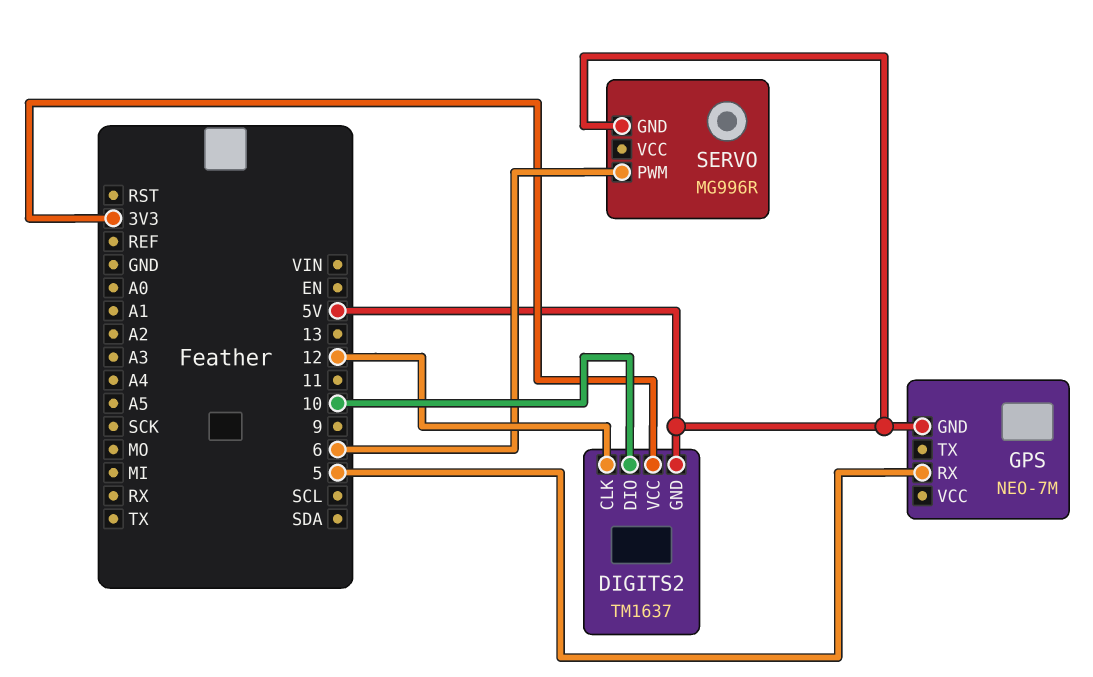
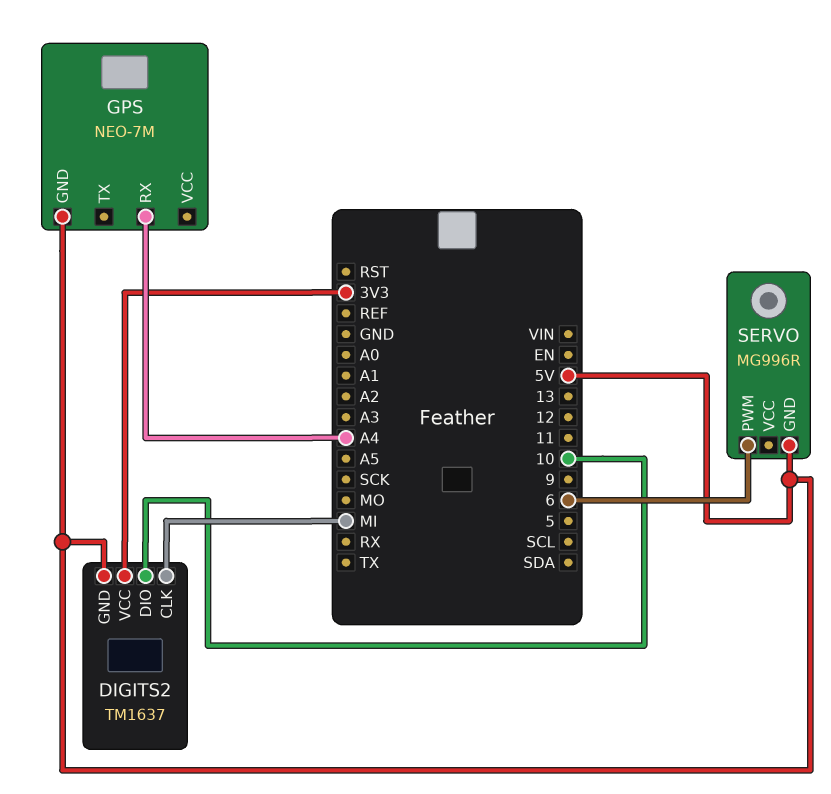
DIGITS2 pin CLK: 12 -> MI
GPS pin RX: 5 -> A4

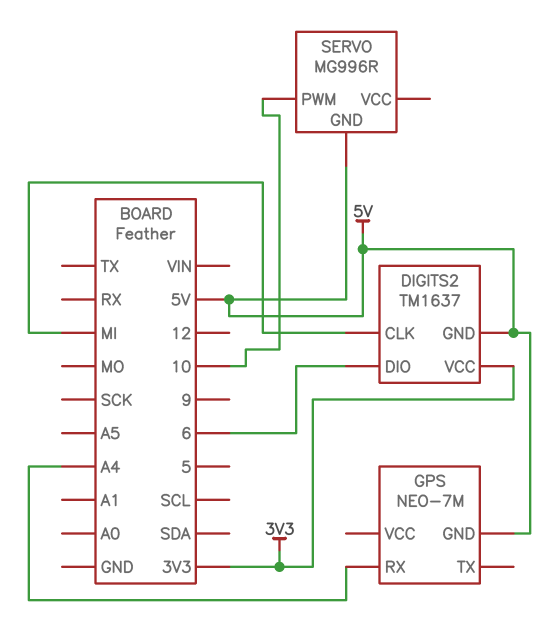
DIGITS2 pin DIO: 10 -> 6
SERVO pin PWM: 6 -> 10

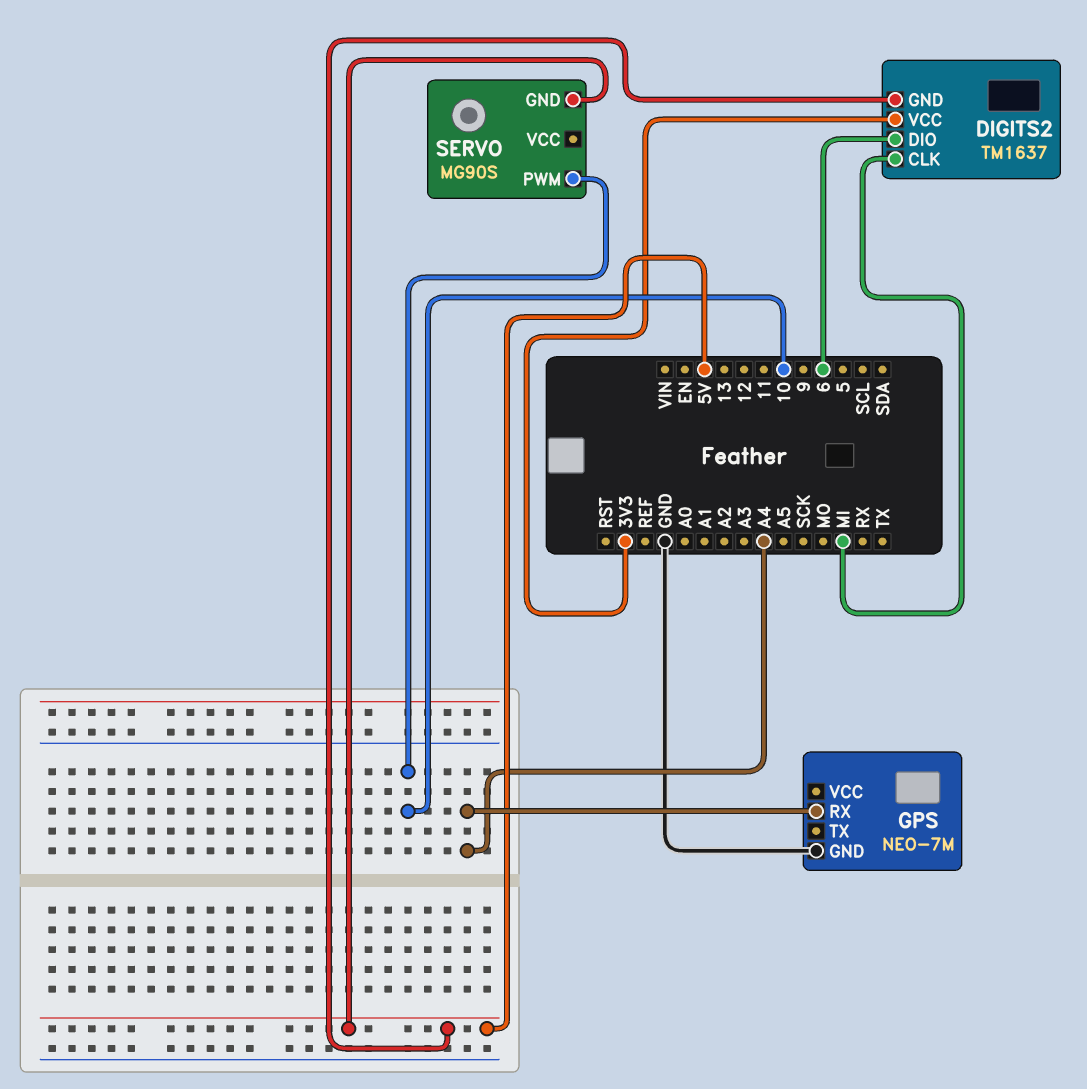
GPS pin GND: 5V -> GND
SERVO: MG996R -> MG90S

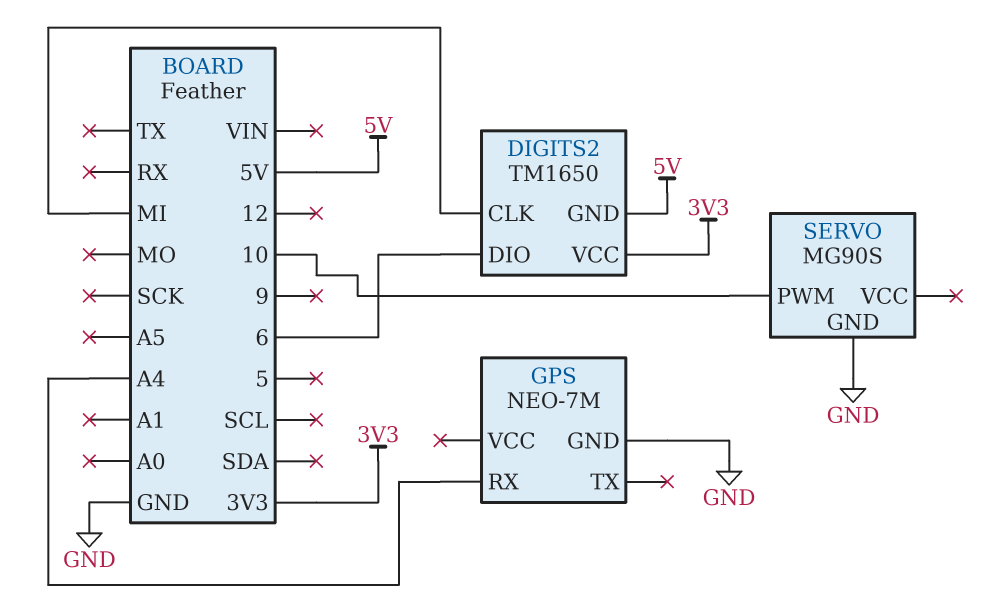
DIGITS2: TM1637 -> TM1650
SERVO pin GND: 5V -> GND

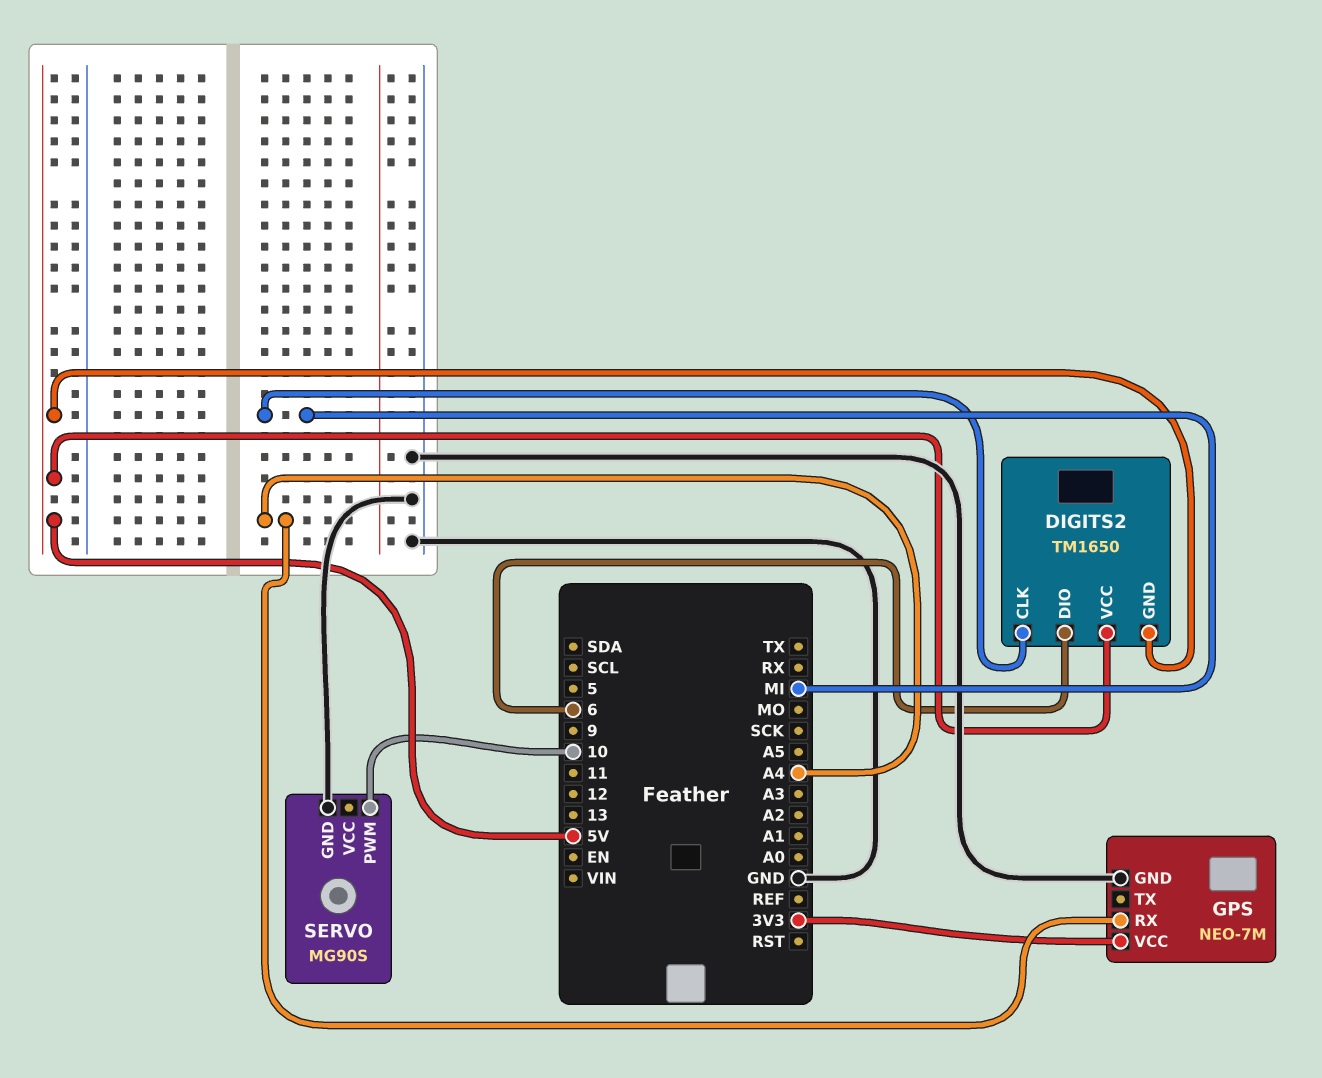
DIGITS2 pin VCC: 3V3 -> 5V
GPS pin VCC: none -> 3V3

